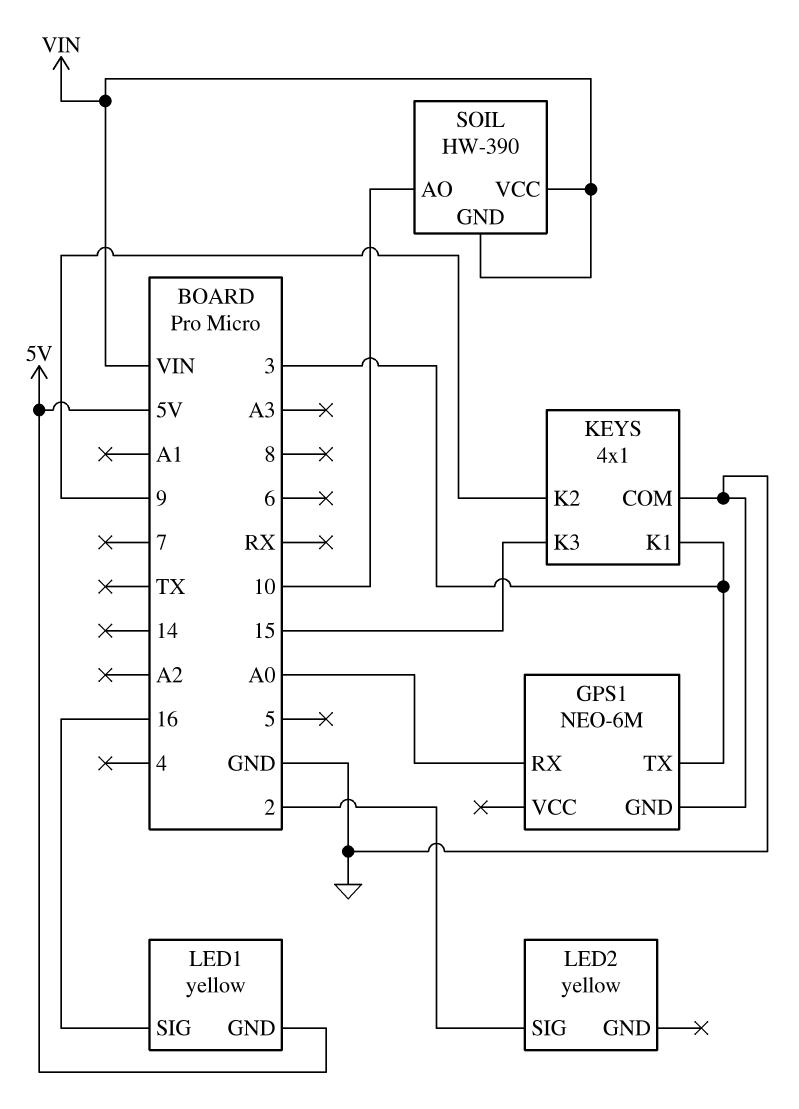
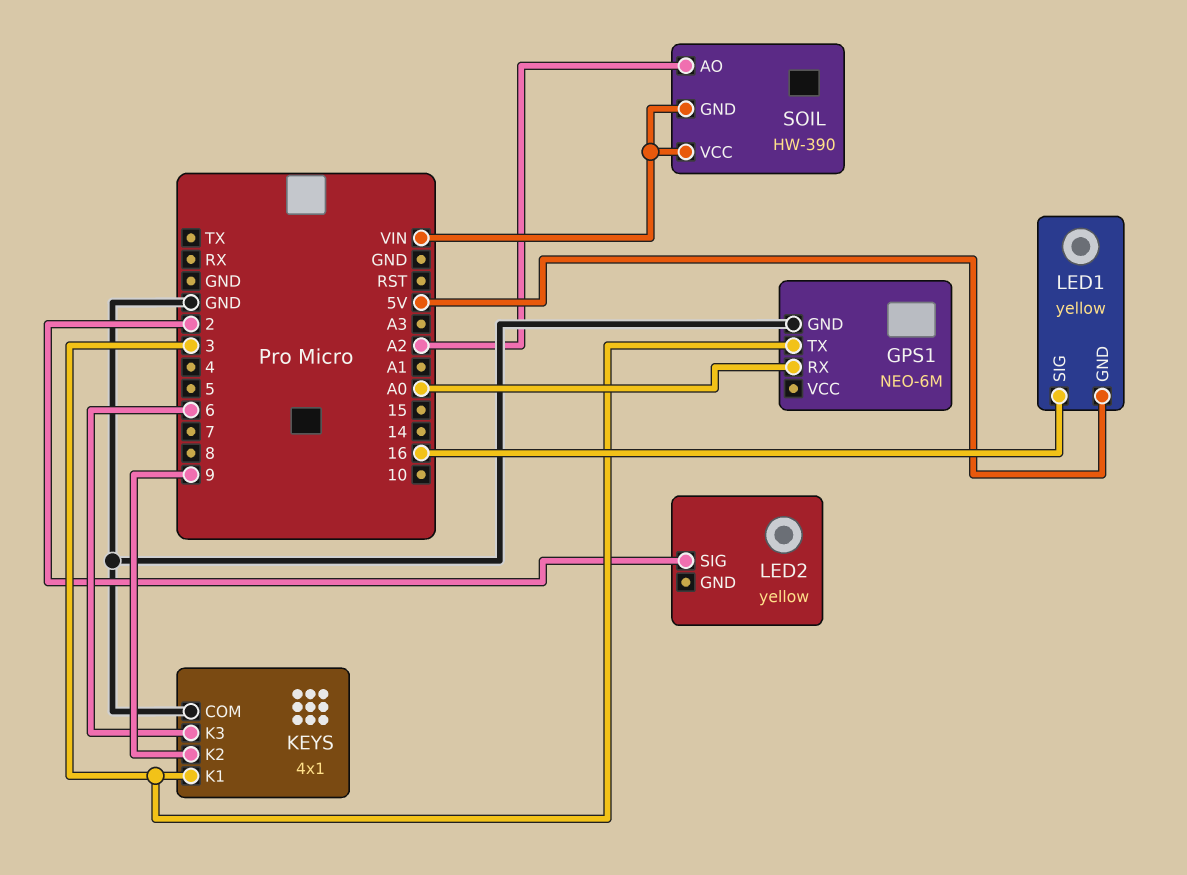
KEYS pin K3: 15 -> 6
SOIL pin AO: 10 -> A2

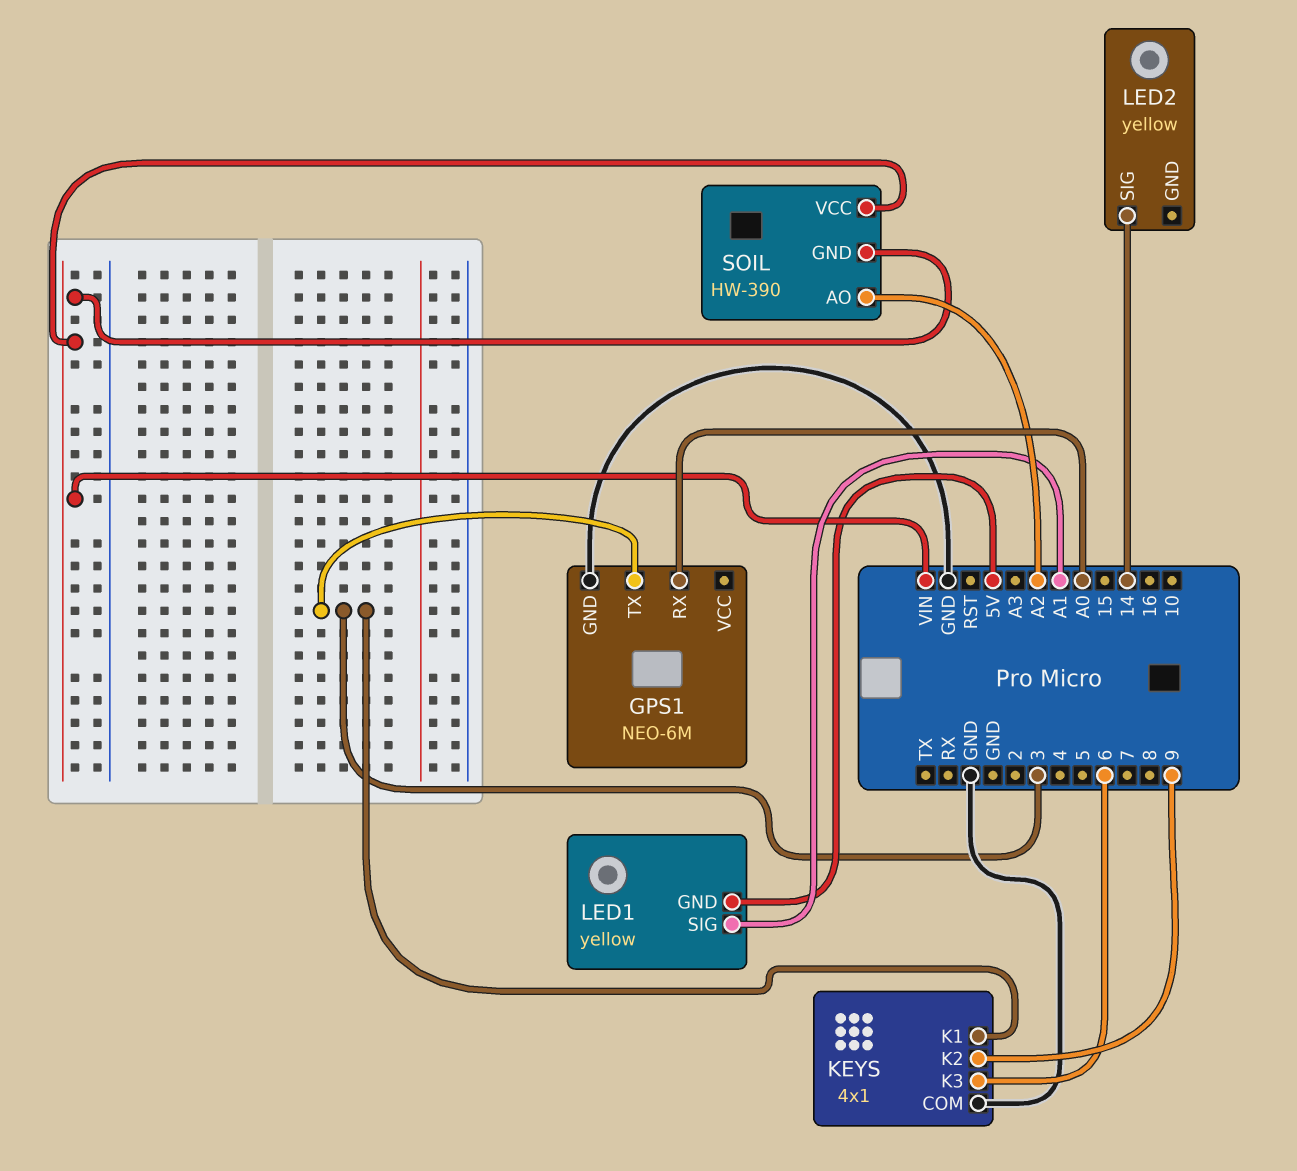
LED1 pin SIG: 16 -> A1
LED2 pin SIG: 2 -> 14

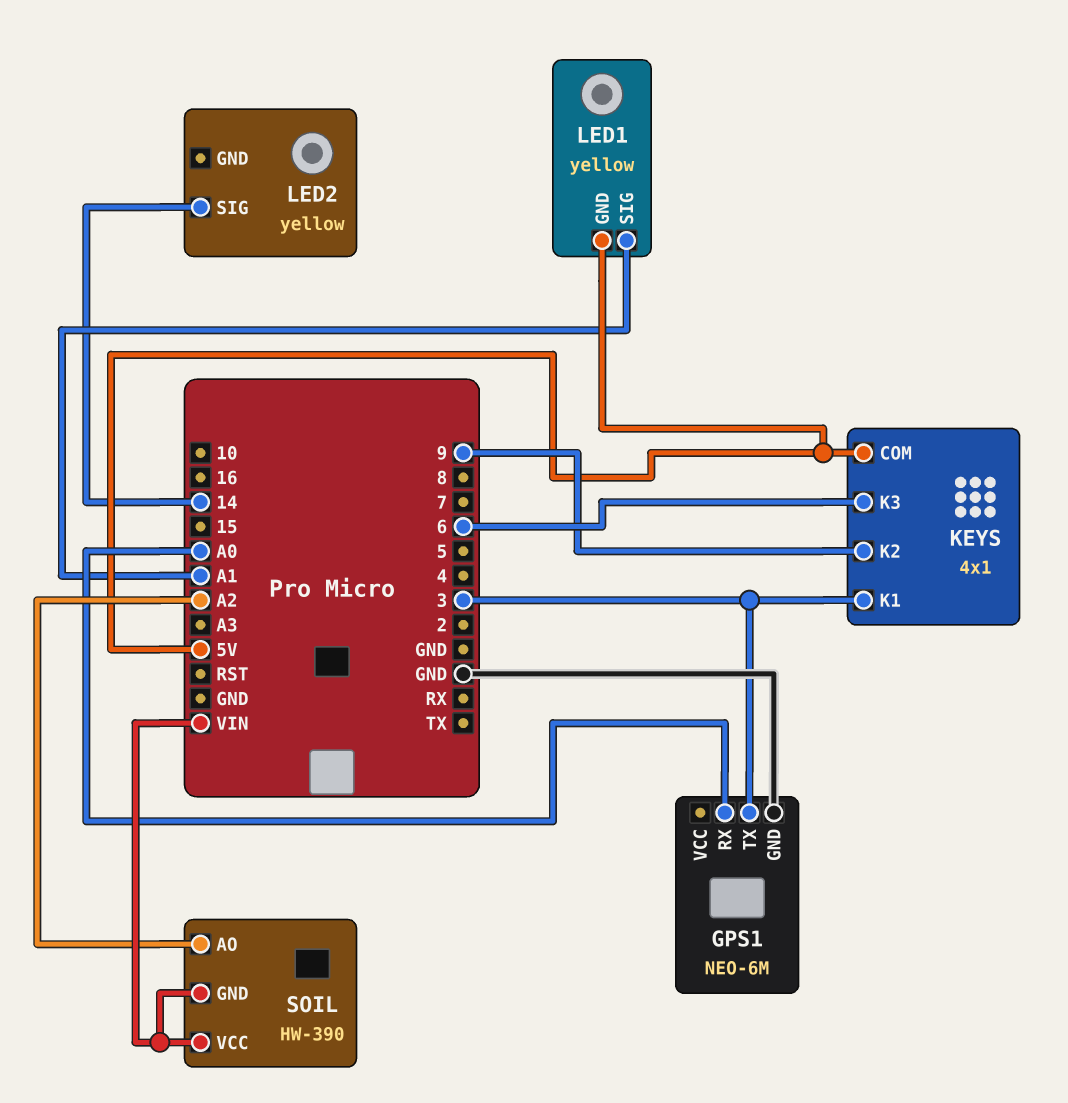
KEYS pin COM: GND -> 5V

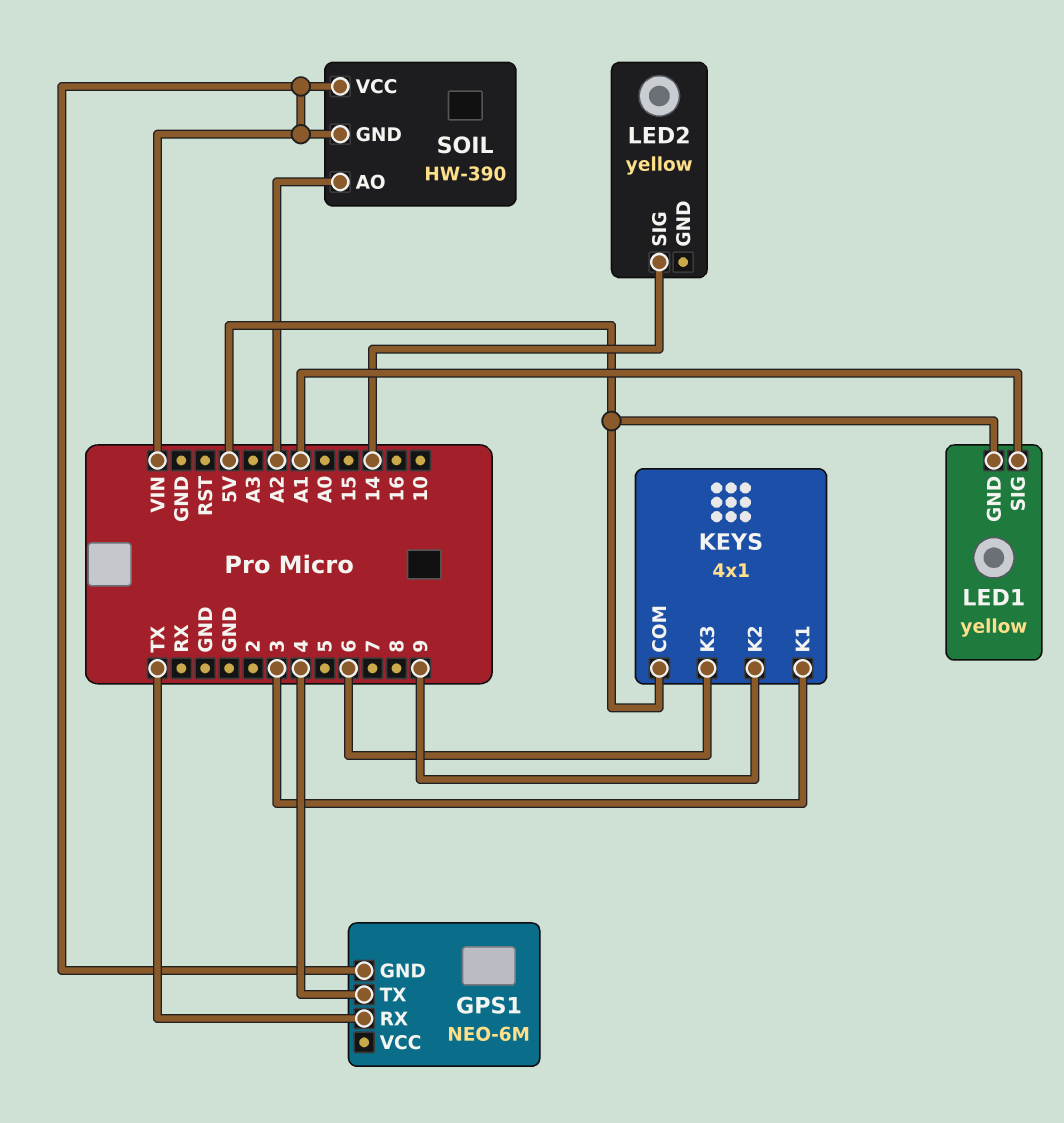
GPS1 pin GND: GND -> VIN
GPS1 pin RX: A0 -> TX
GPS1 pin TX: 3 -> 4

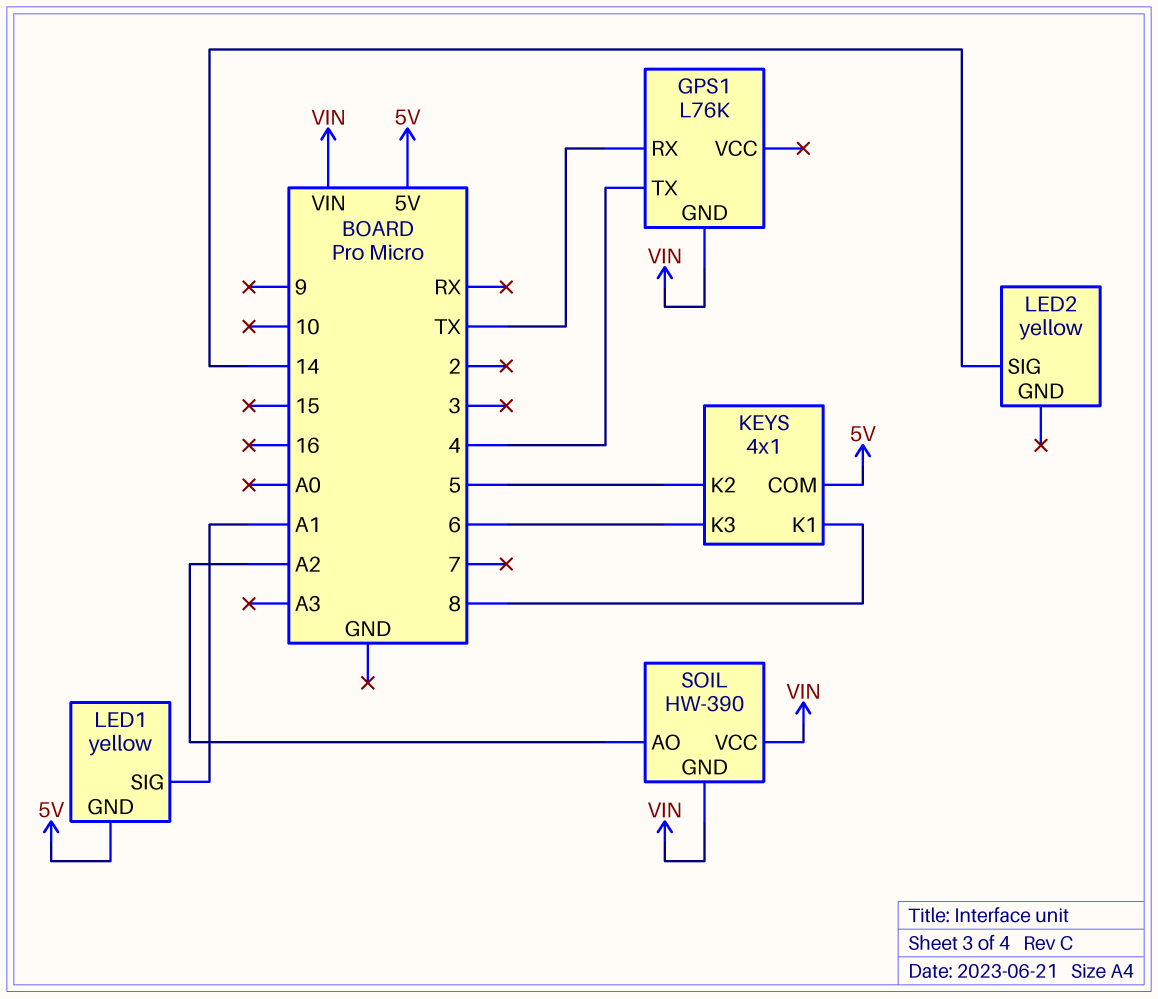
GPS1: NEO-6M -> L76K
KEYS pin K1: 3 -> 8
KEYS pin K2: 9 -> 5

